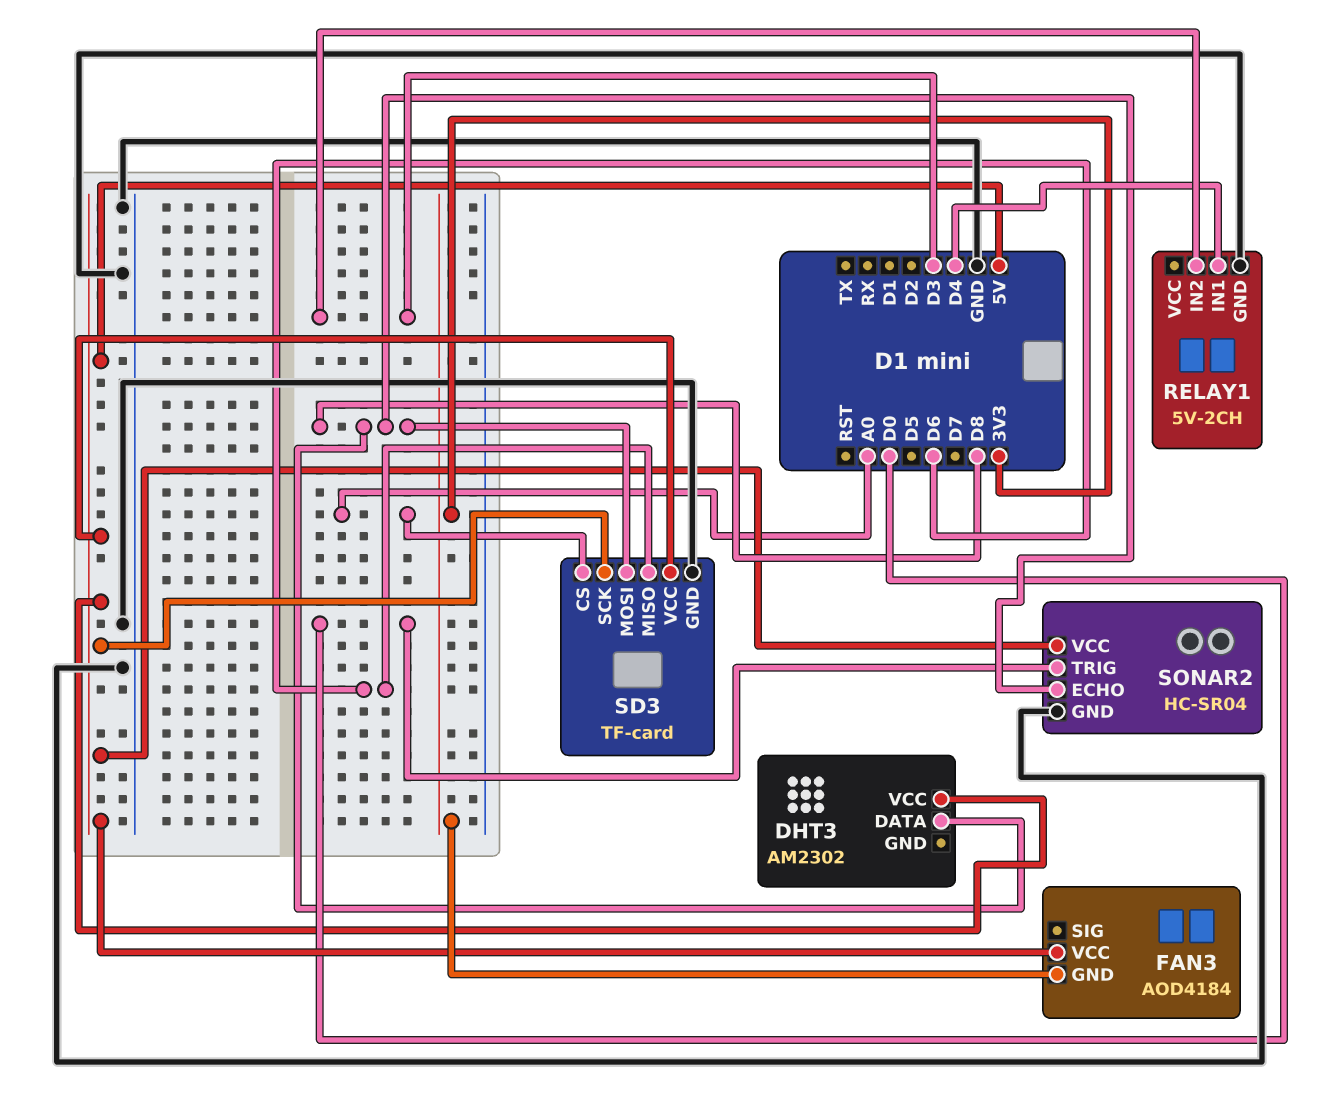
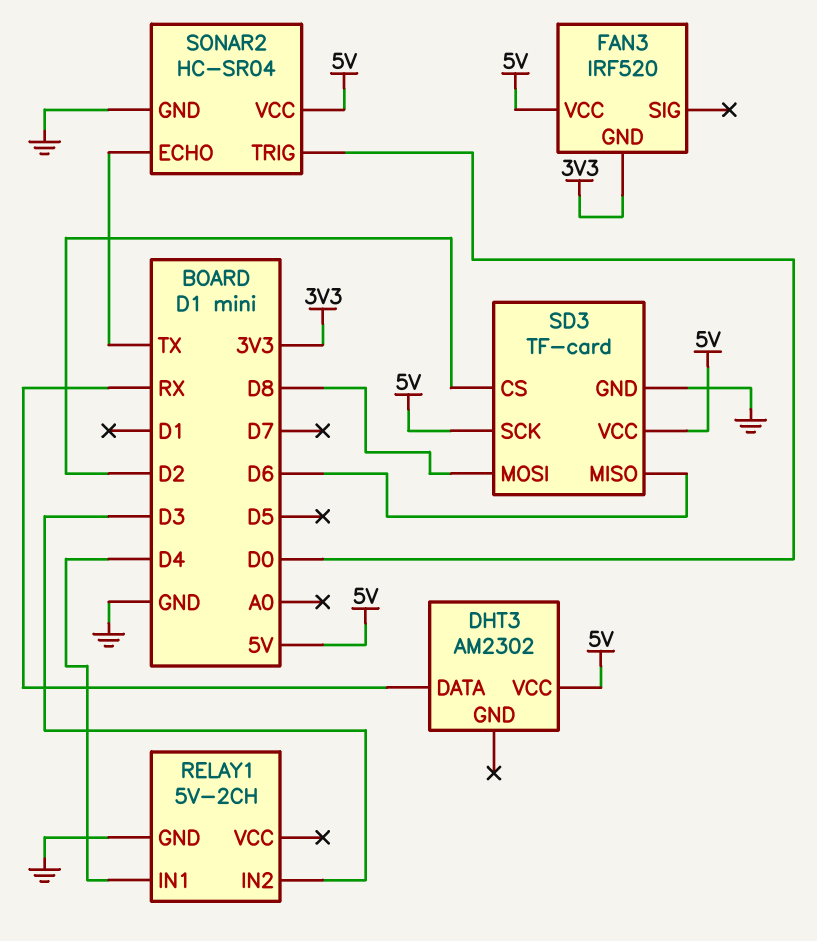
DHT3 pin DATA: D8 -> RX
FAN3: AOD4184 -> IRF520
SD3 pin CS: A0 -> D2
SONAR2 pin ECHO: D8 -> TX

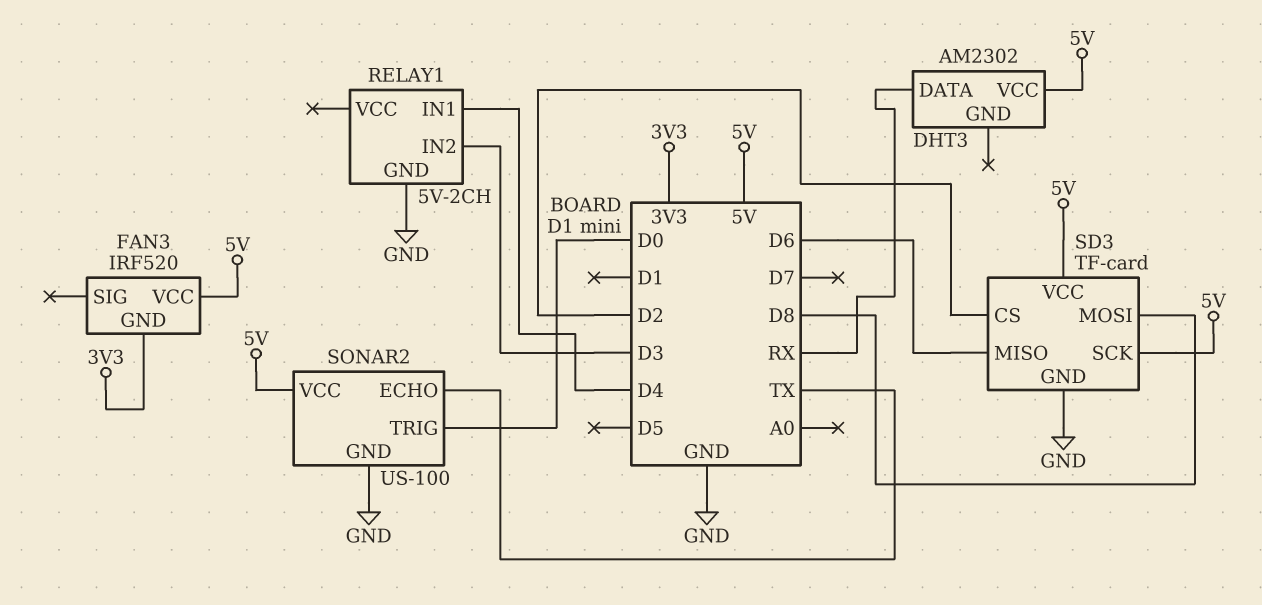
SONAR2: HC-SR04 -> US-100

